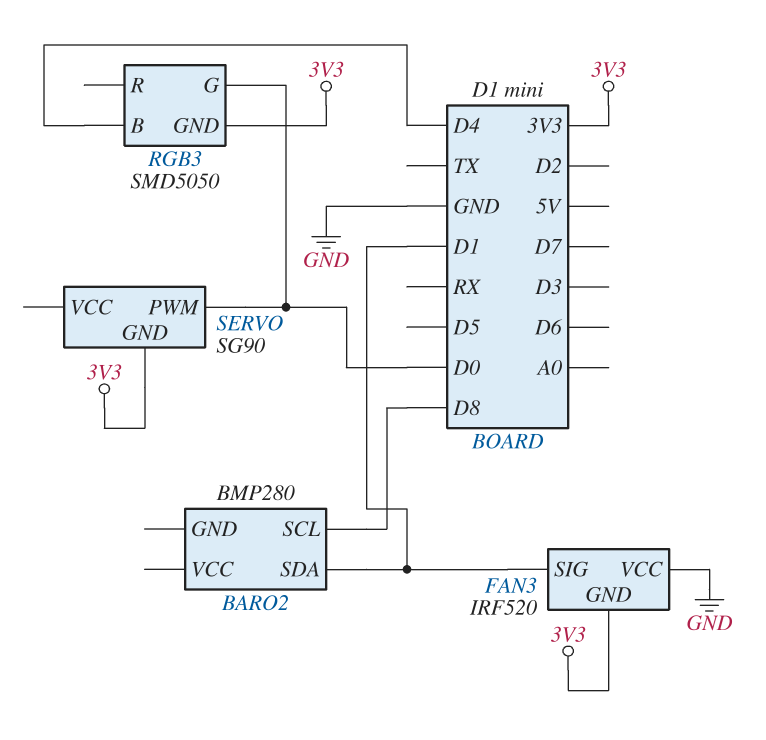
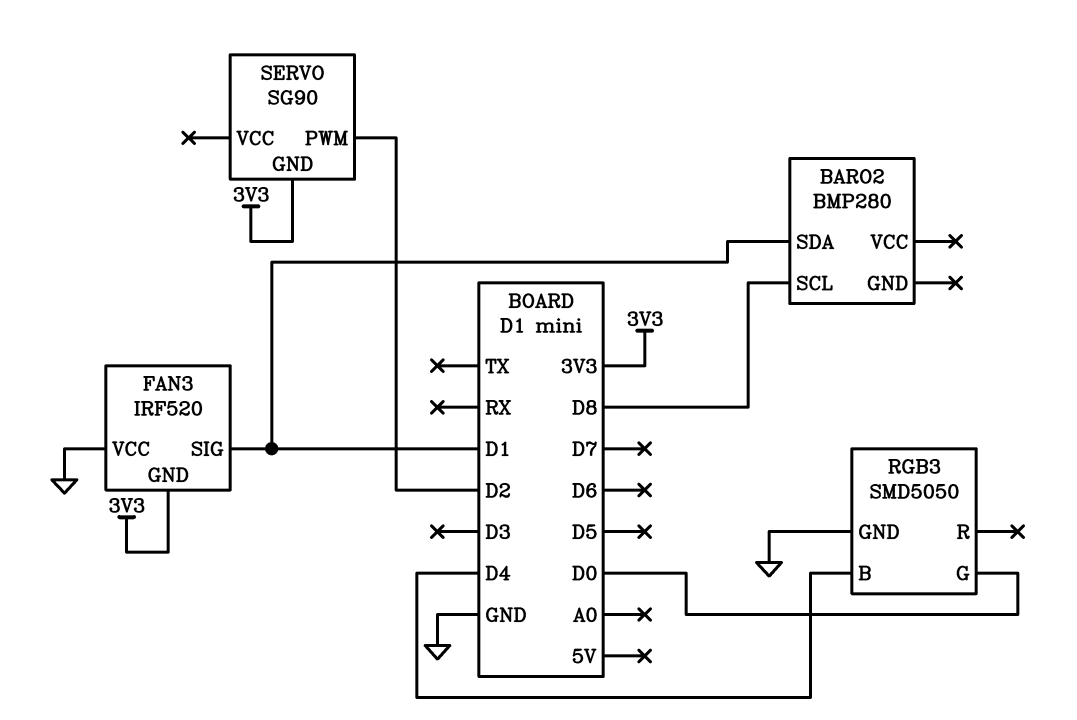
RGB3 pin GND: 3V3 -> GND
SERVO pin PWM: D0 -> D2

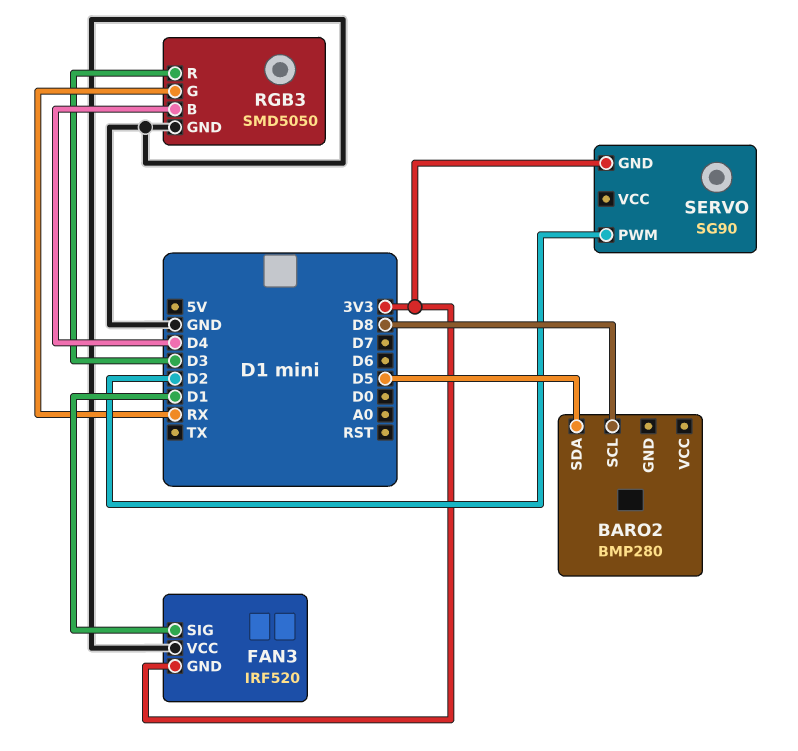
BARO2 pin SDA: D1 -> D5
RGB3 pin G: D0 -> RX
RGB3 pin R: none -> D3

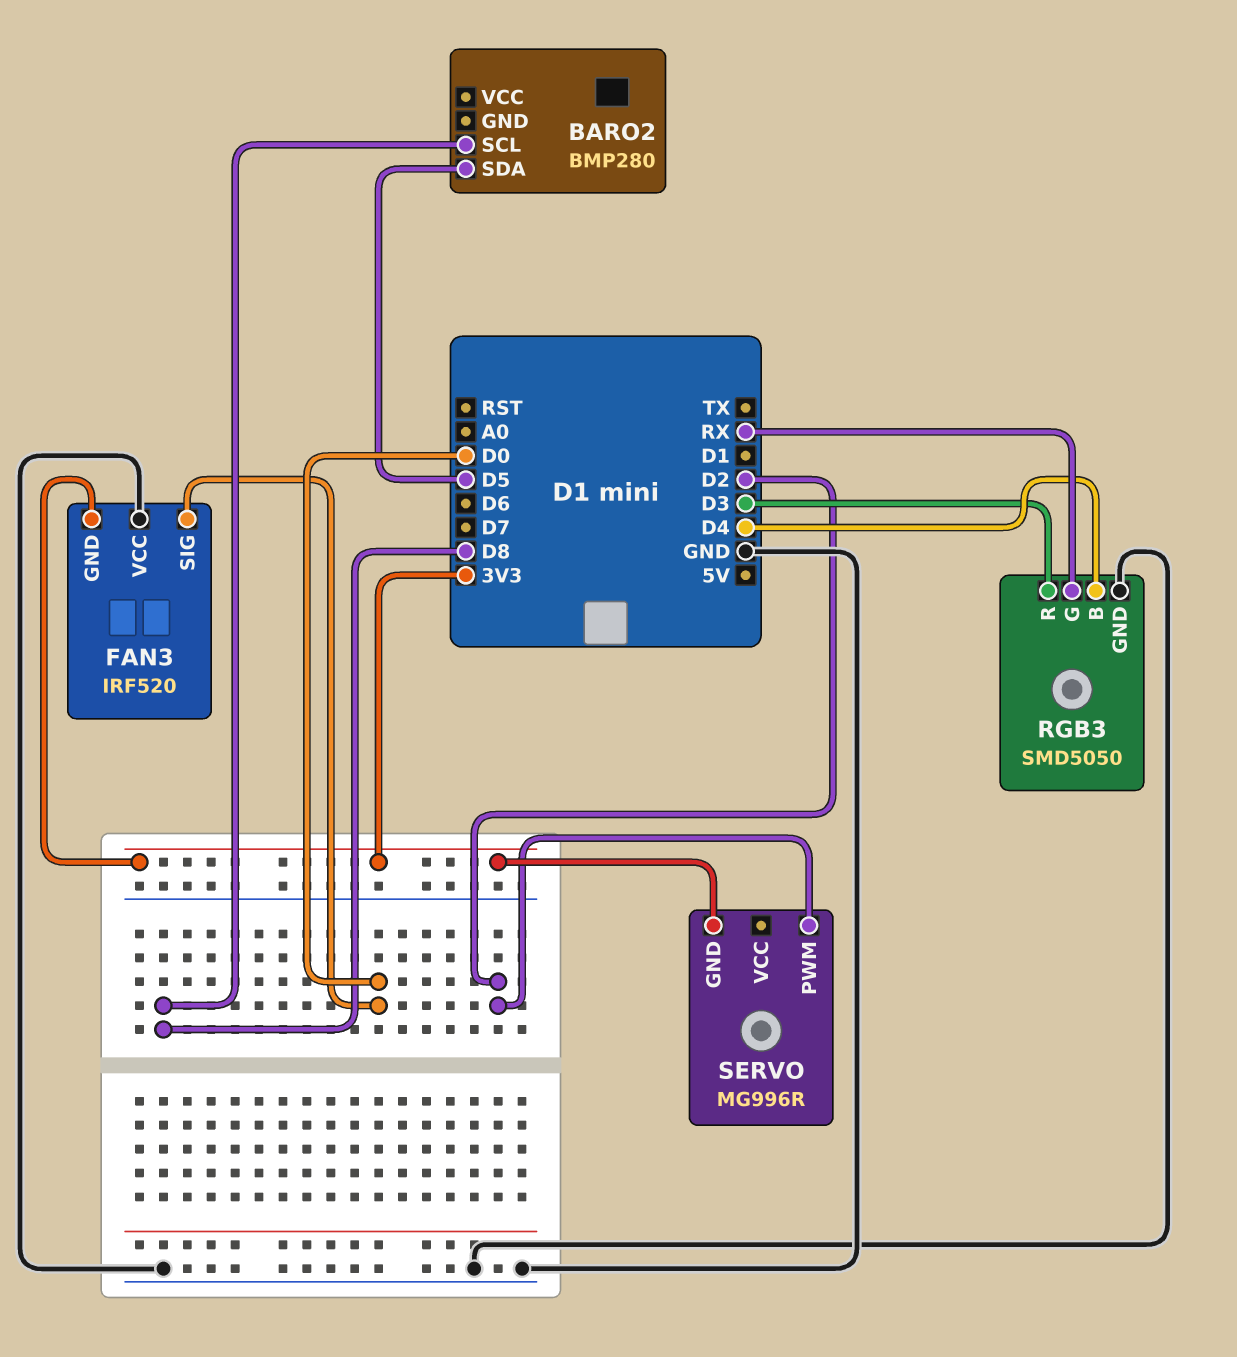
FAN3 pin SIG: D1 -> D0
SERVO: SG90 -> MG996R

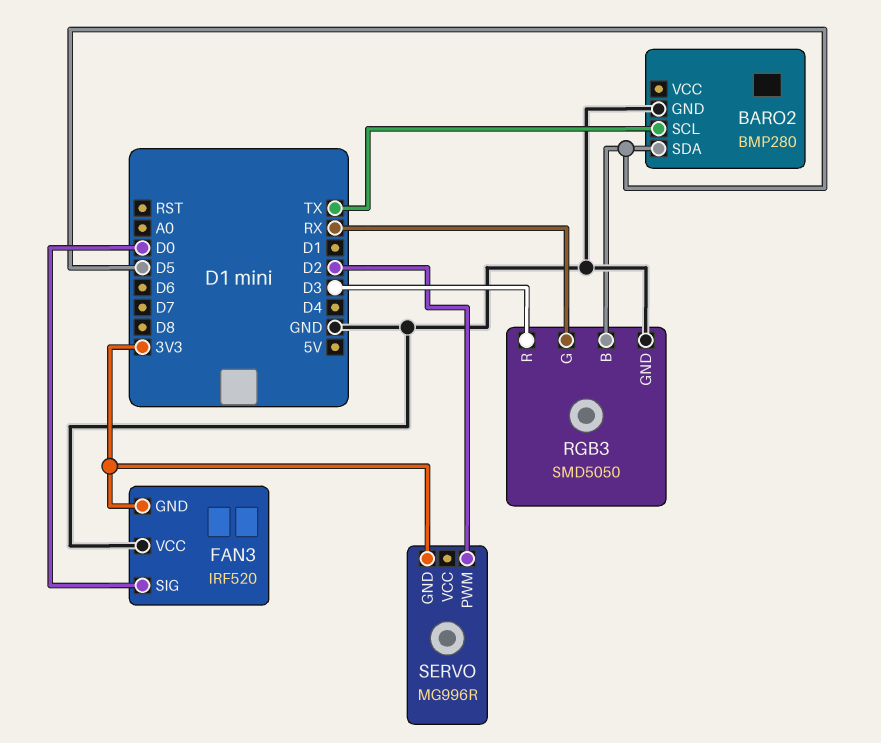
BARO2 pin GND: none -> GND
BARO2 pin SCL: D8 -> TX
RGB3 pin B: D4 -> D5

